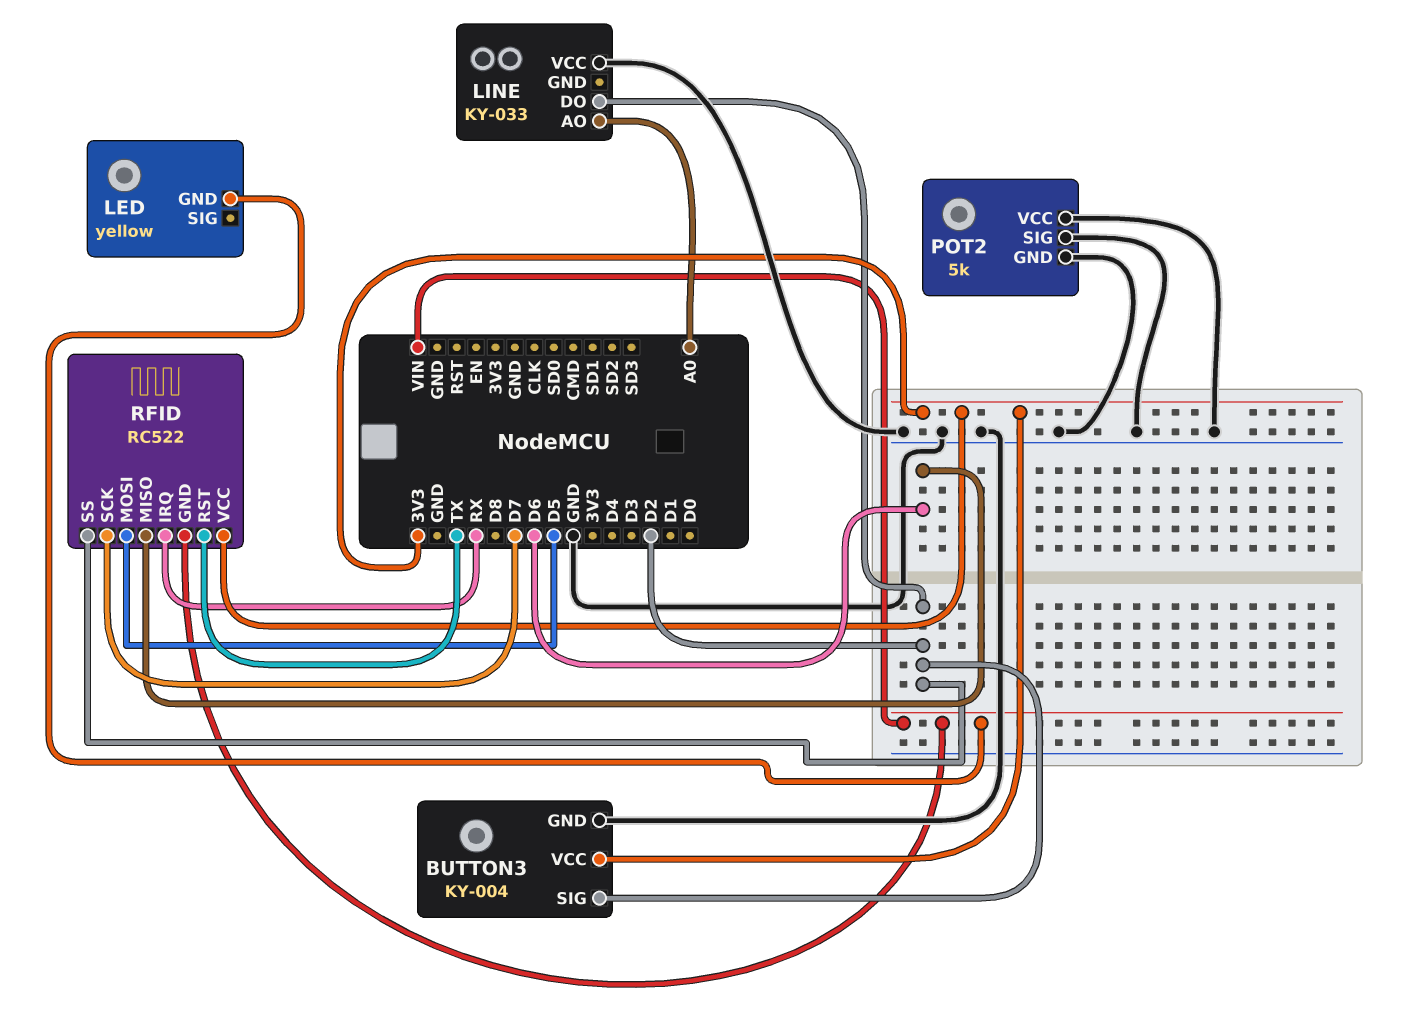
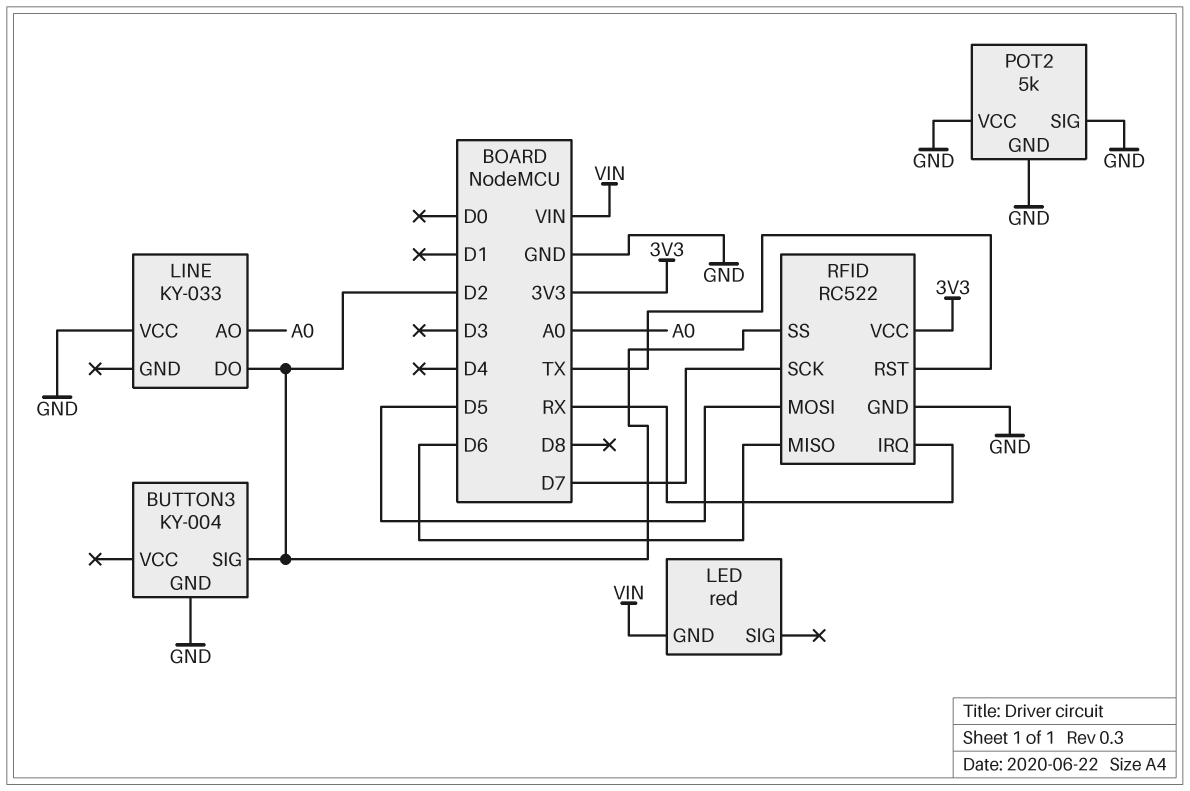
BUTTON3 pin VCC: 3V3 -> none
LED: yellow -> red
RFID pin GND: VIN -> GND

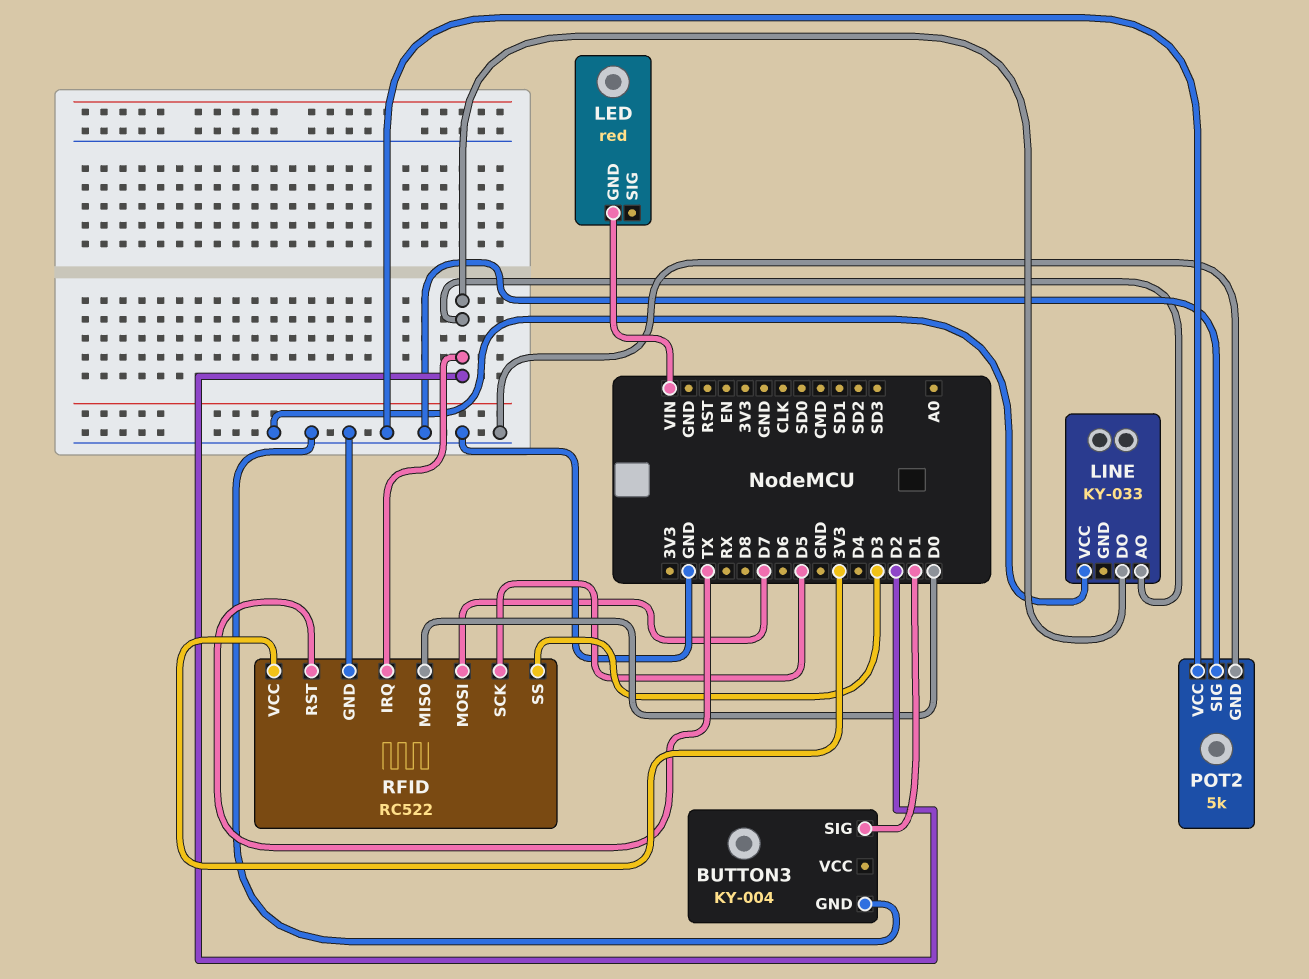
BUTTON3 pin SIG: D2 -> D1
LINE pin AO: A0 -> D2
RFID pin IRQ: RX -> D2
RFID pin MISO: D6 -> D0
RFID pin MOSI: D5 -> D7
RFID pin SCK: D7 -> D5
RFID pin SS: D2 -> D3

